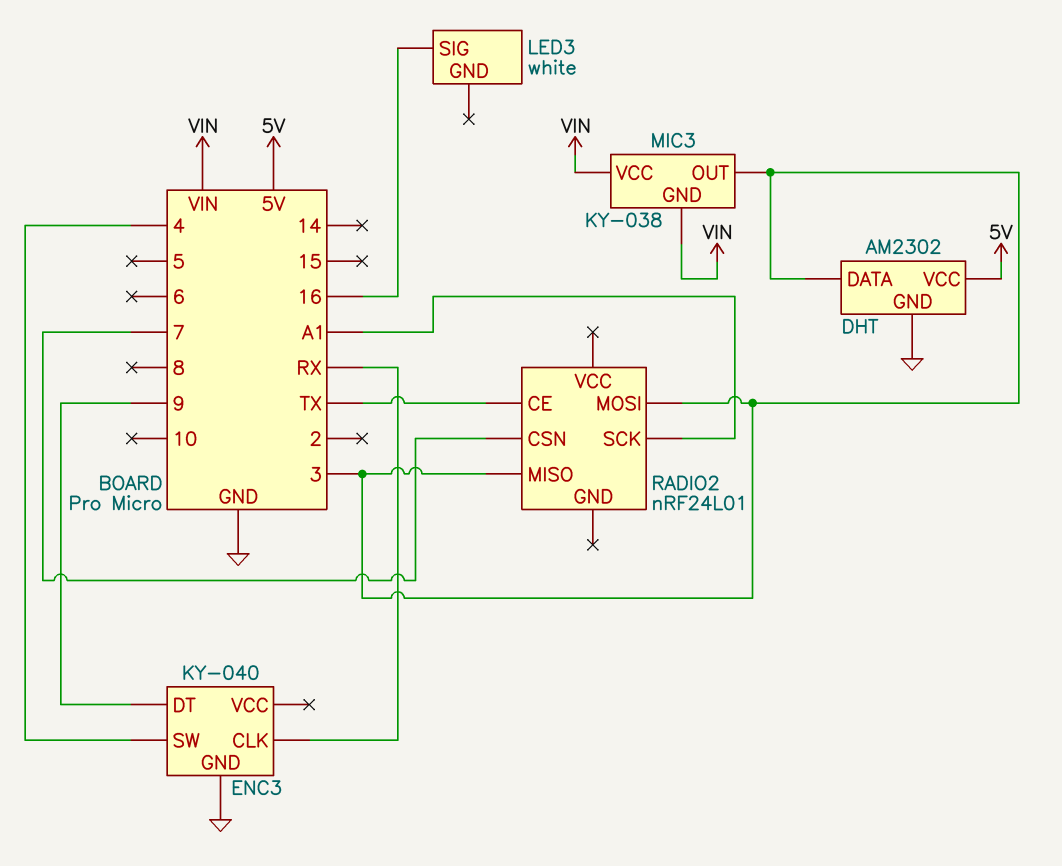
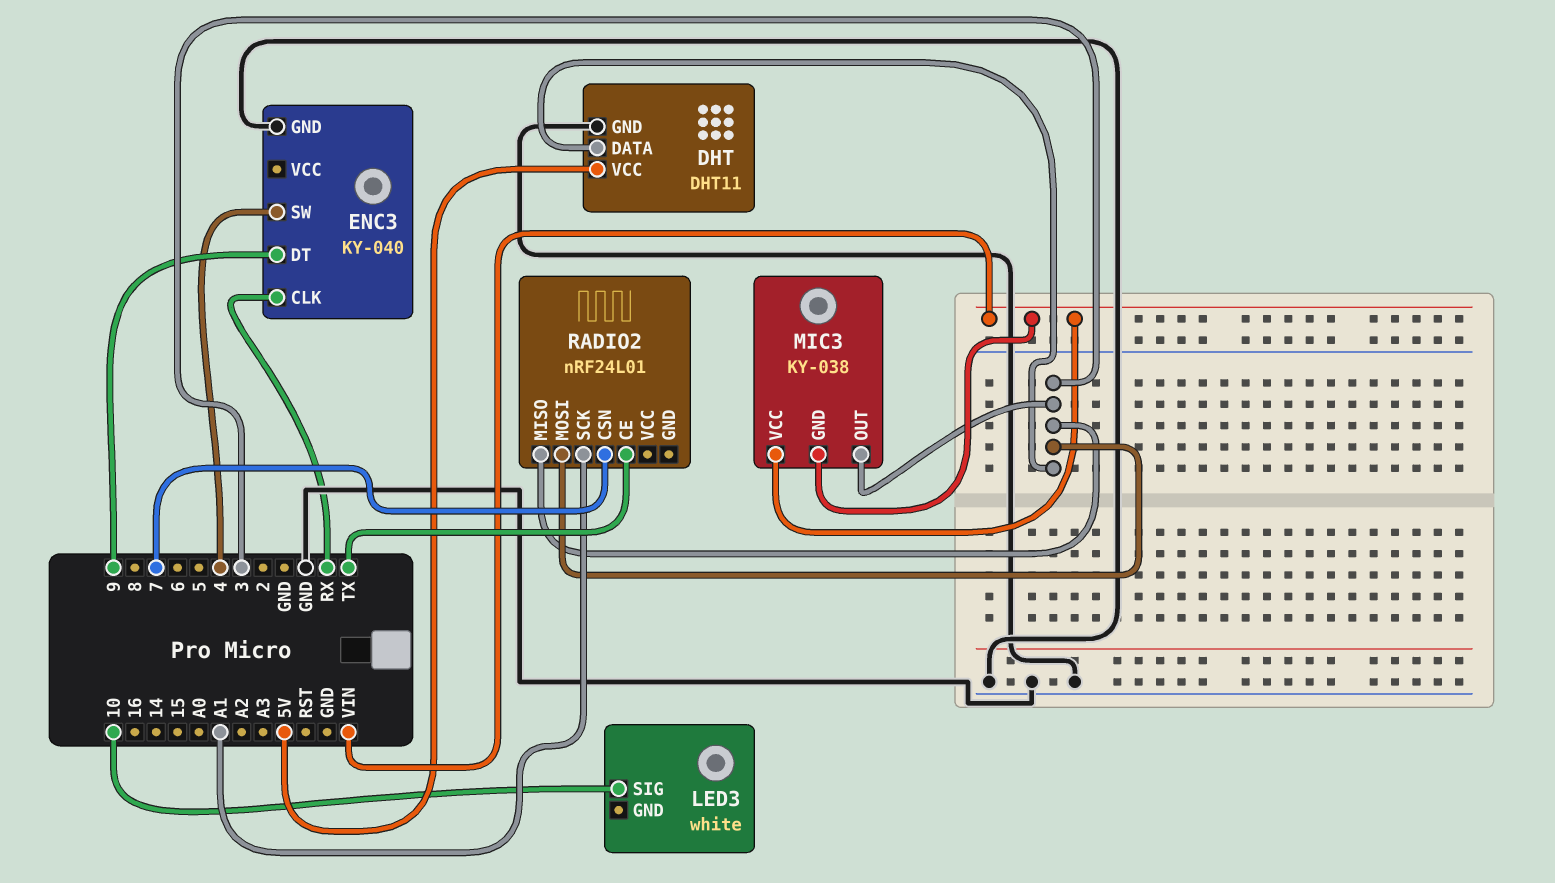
DHT: AM2302 -> DHT11
LED3 pin SIG: 16 -> 10

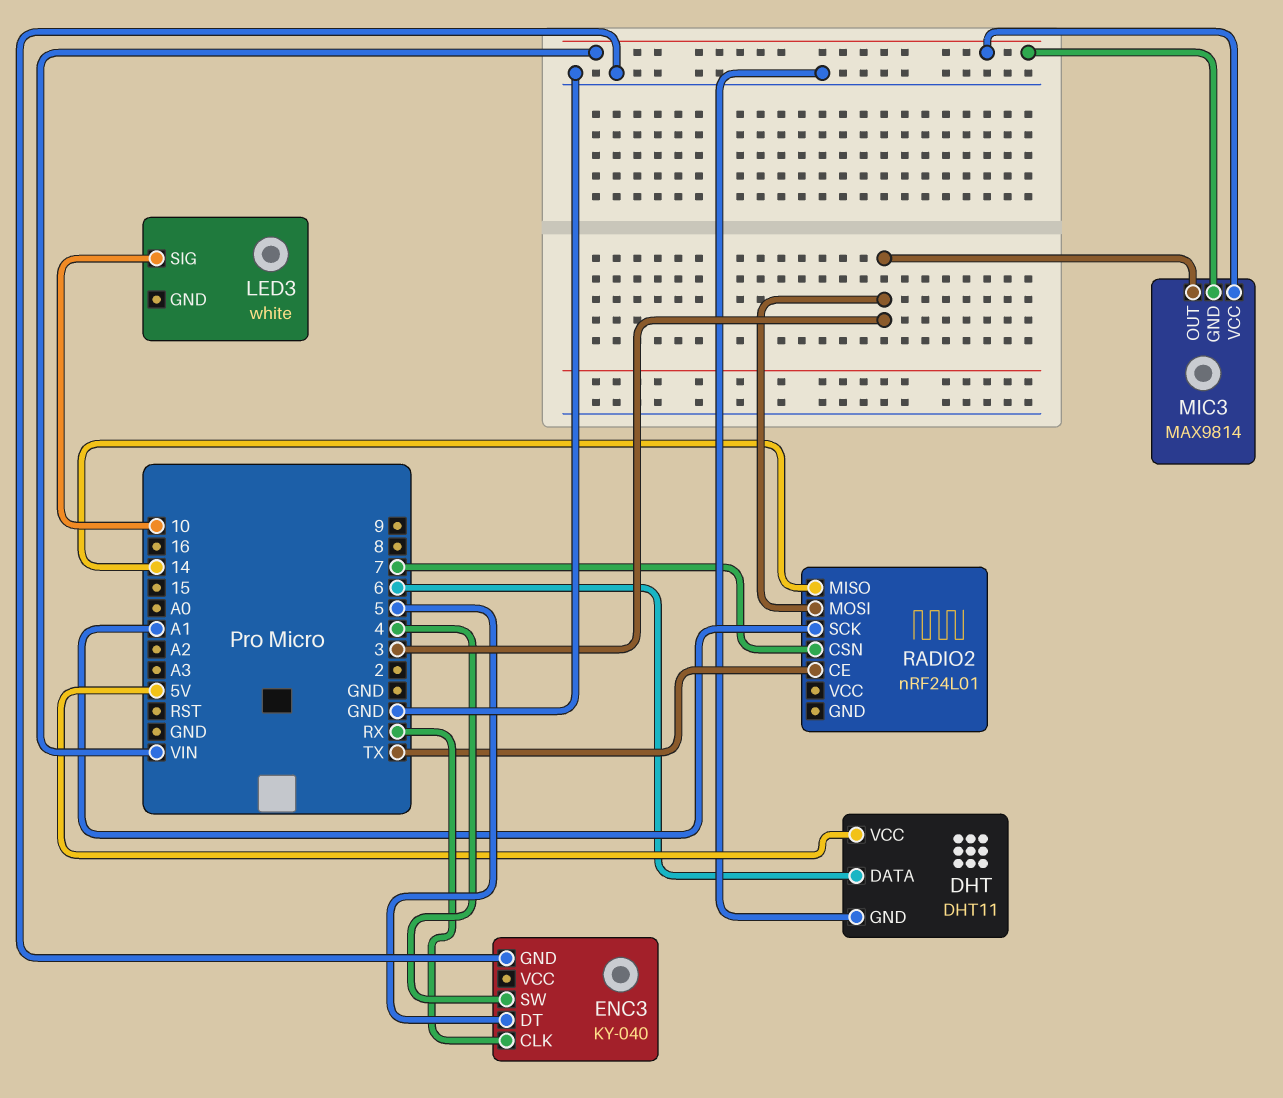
DHT pin DATA: 3 -> 6
ENC3 pin DT: 9 -> 5
MIC3: KY-038 -> MAX9814
RADIO2 pin MISO: 3 -> 14

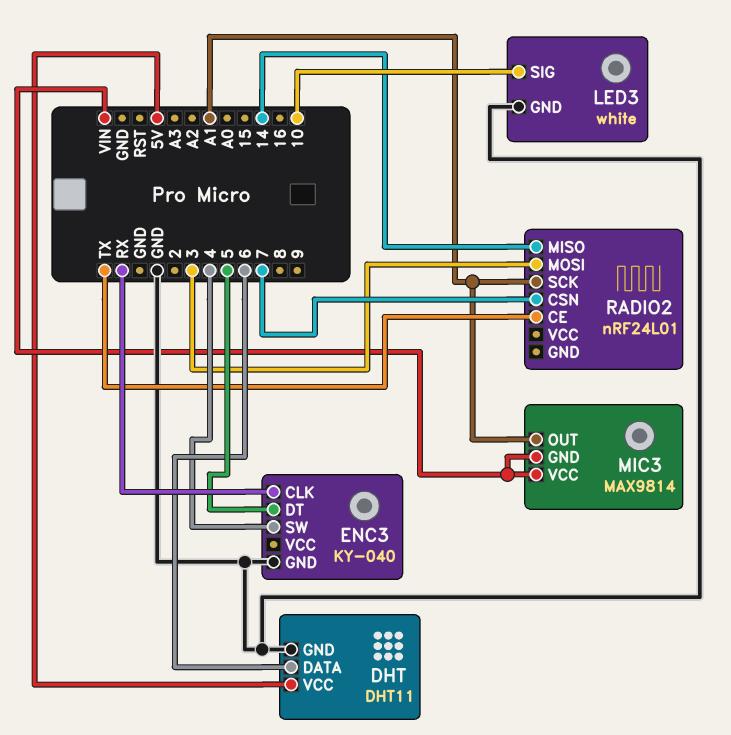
LED3 pin GND: none -> GND
MIC3 pin OUT: 3 -> A1

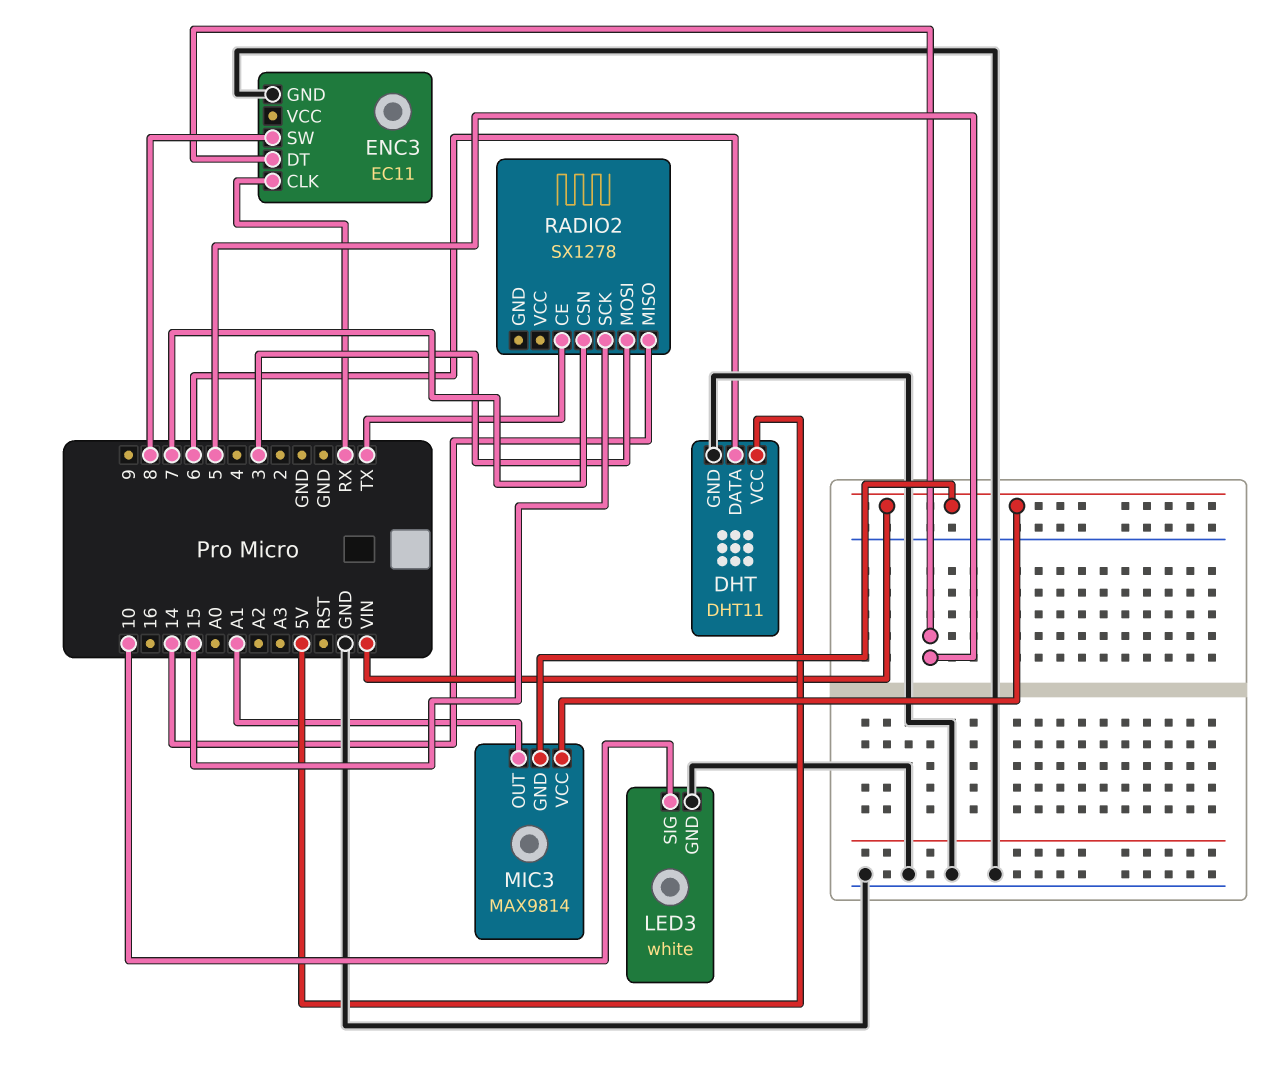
ENC3: KY-040 -> EC11
ENC3 pin SW: 4 -> 8
RADIO2: nRF24L01 -> SX1278
RADIO2 pin SCK: A1 -> 15

